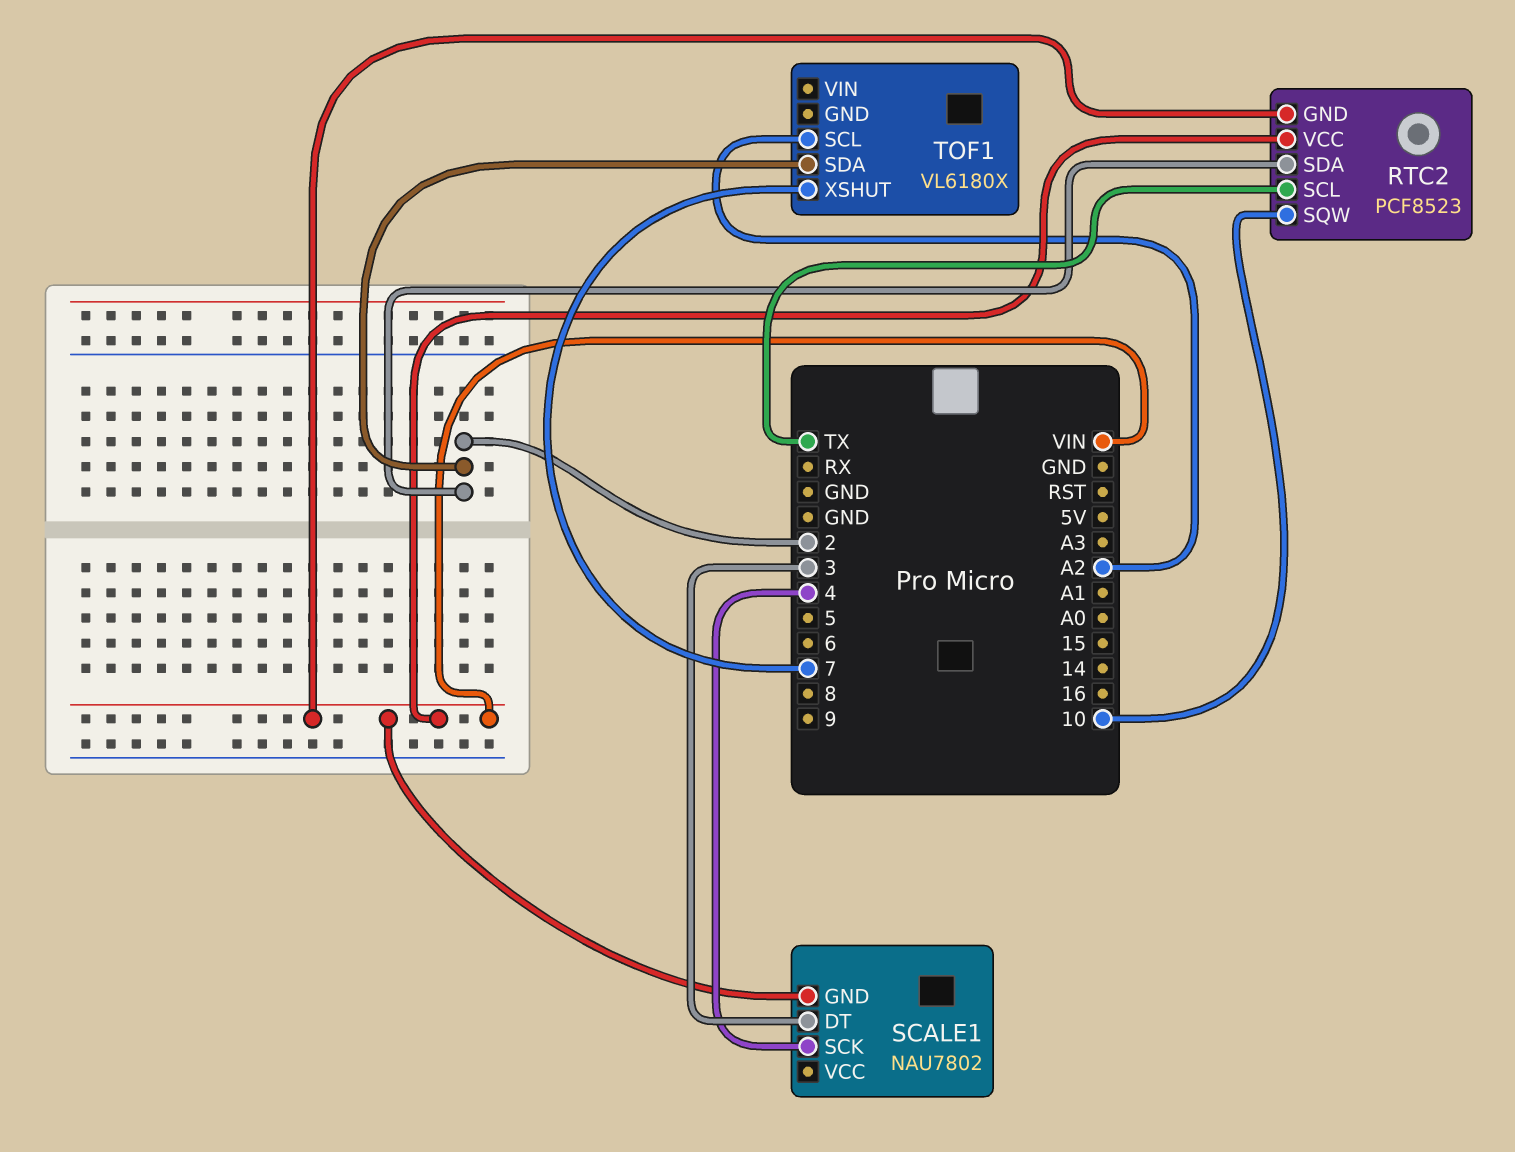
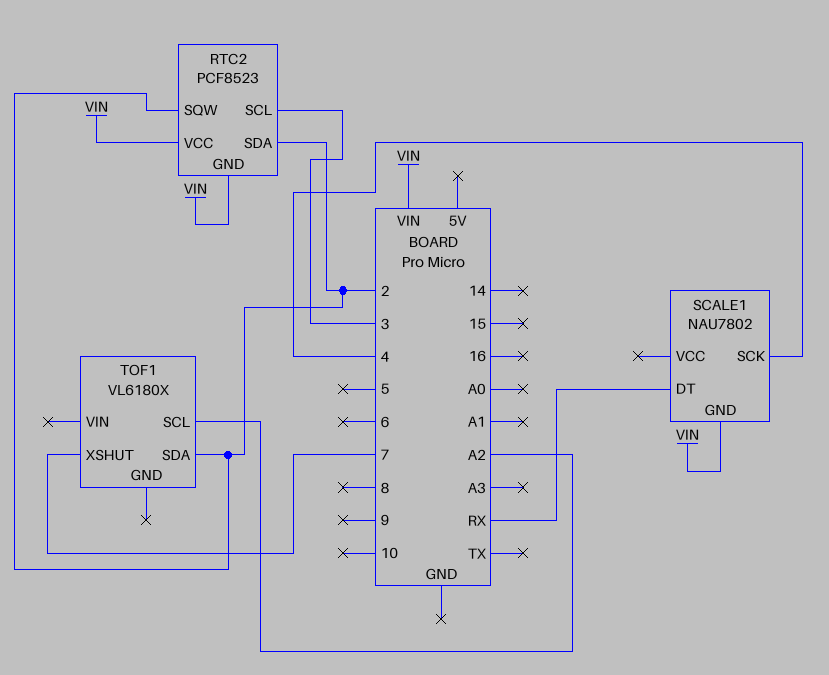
RTC2 pin SCL: TX -> 3
RTC2 pin SQW: 10 -> 2
SCALE1 pin DT: 3 -> RX

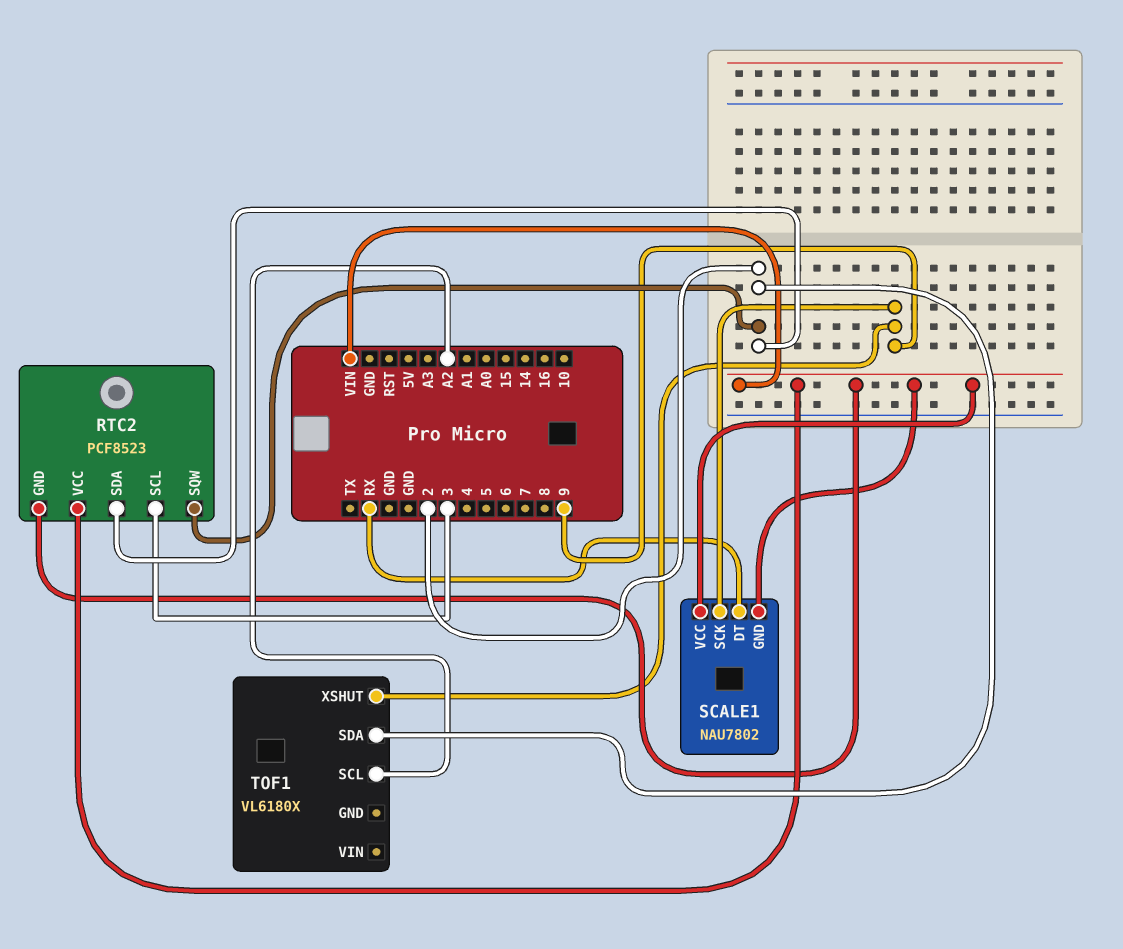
SCALE1 pin SCK: 4 -> 9
SCALE1 pin VCC: none -> VIN
TOF1 pin XSHUT: 7 -> 9

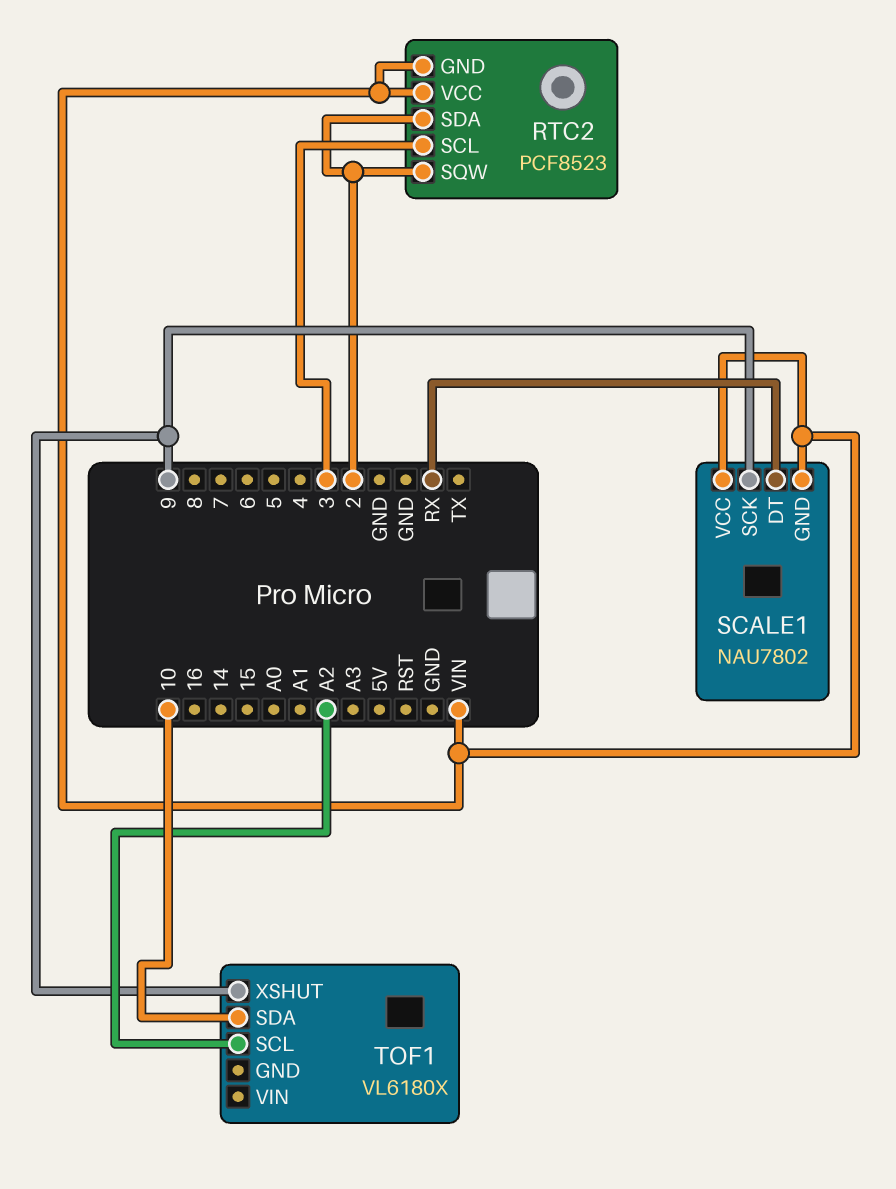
TOF1 pin SDA: 2 -> 10

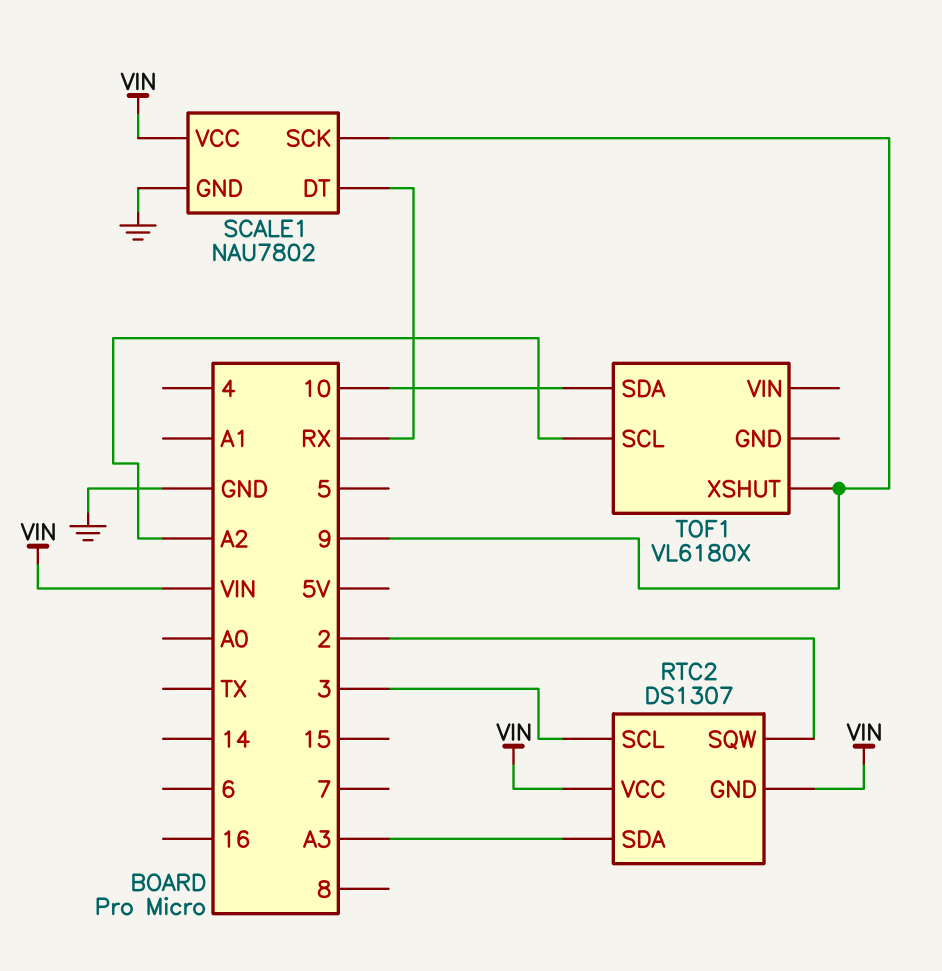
RTC2: PCF8523 -> DS1307
RTC2 pin SDA: 2 -> A3
SCALE1 pin GND: VIN -> GND

